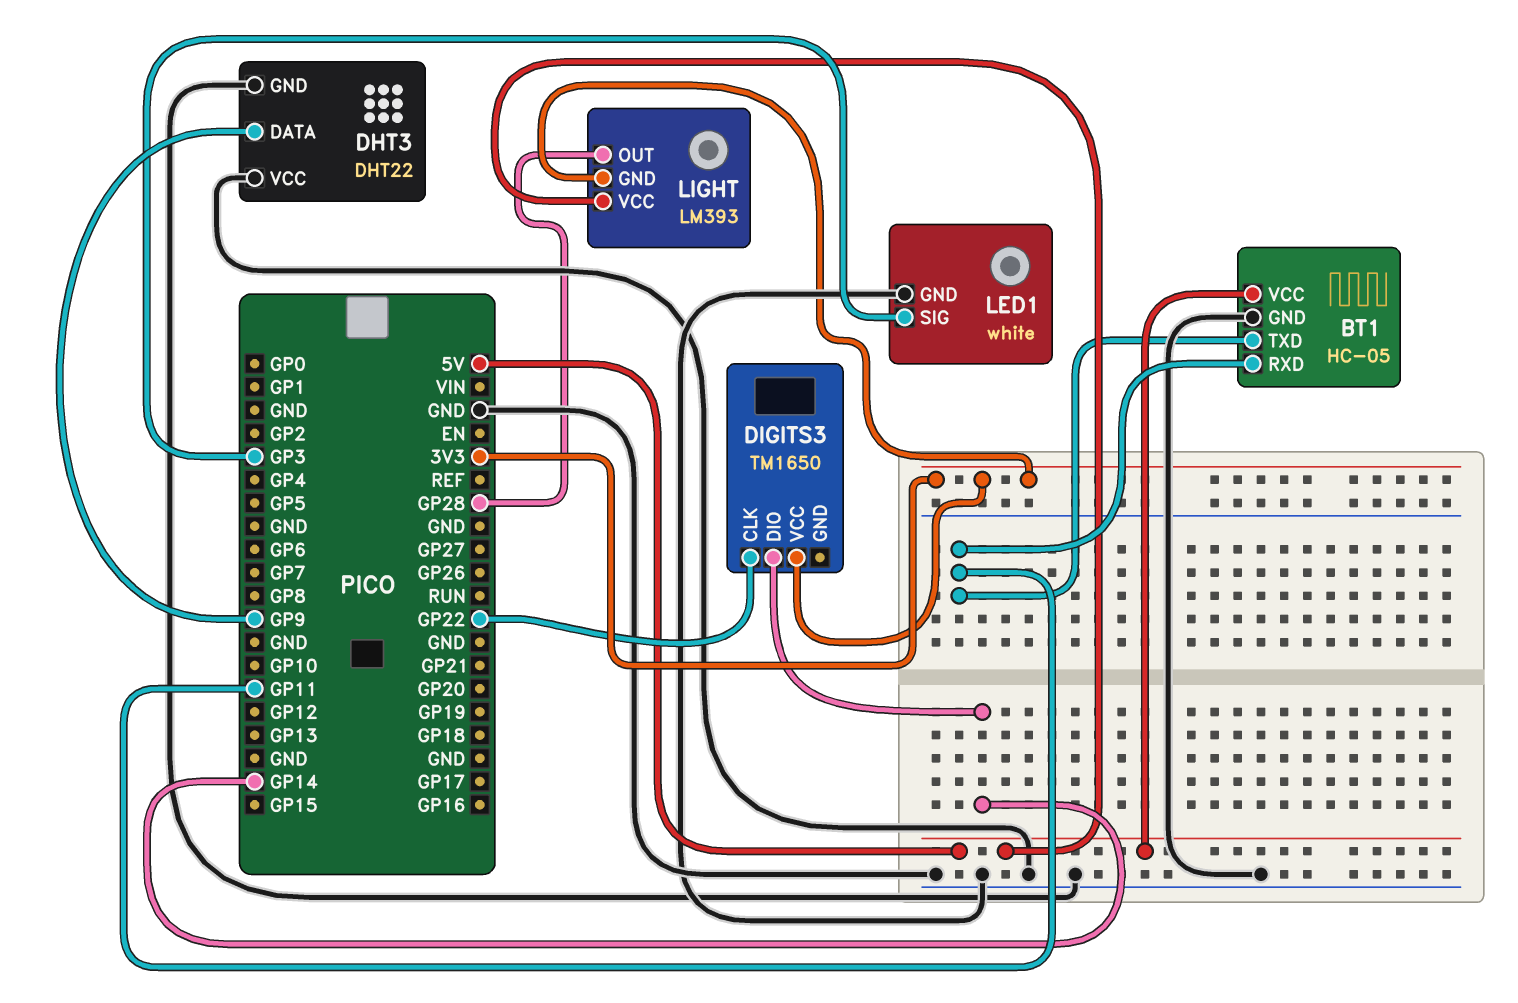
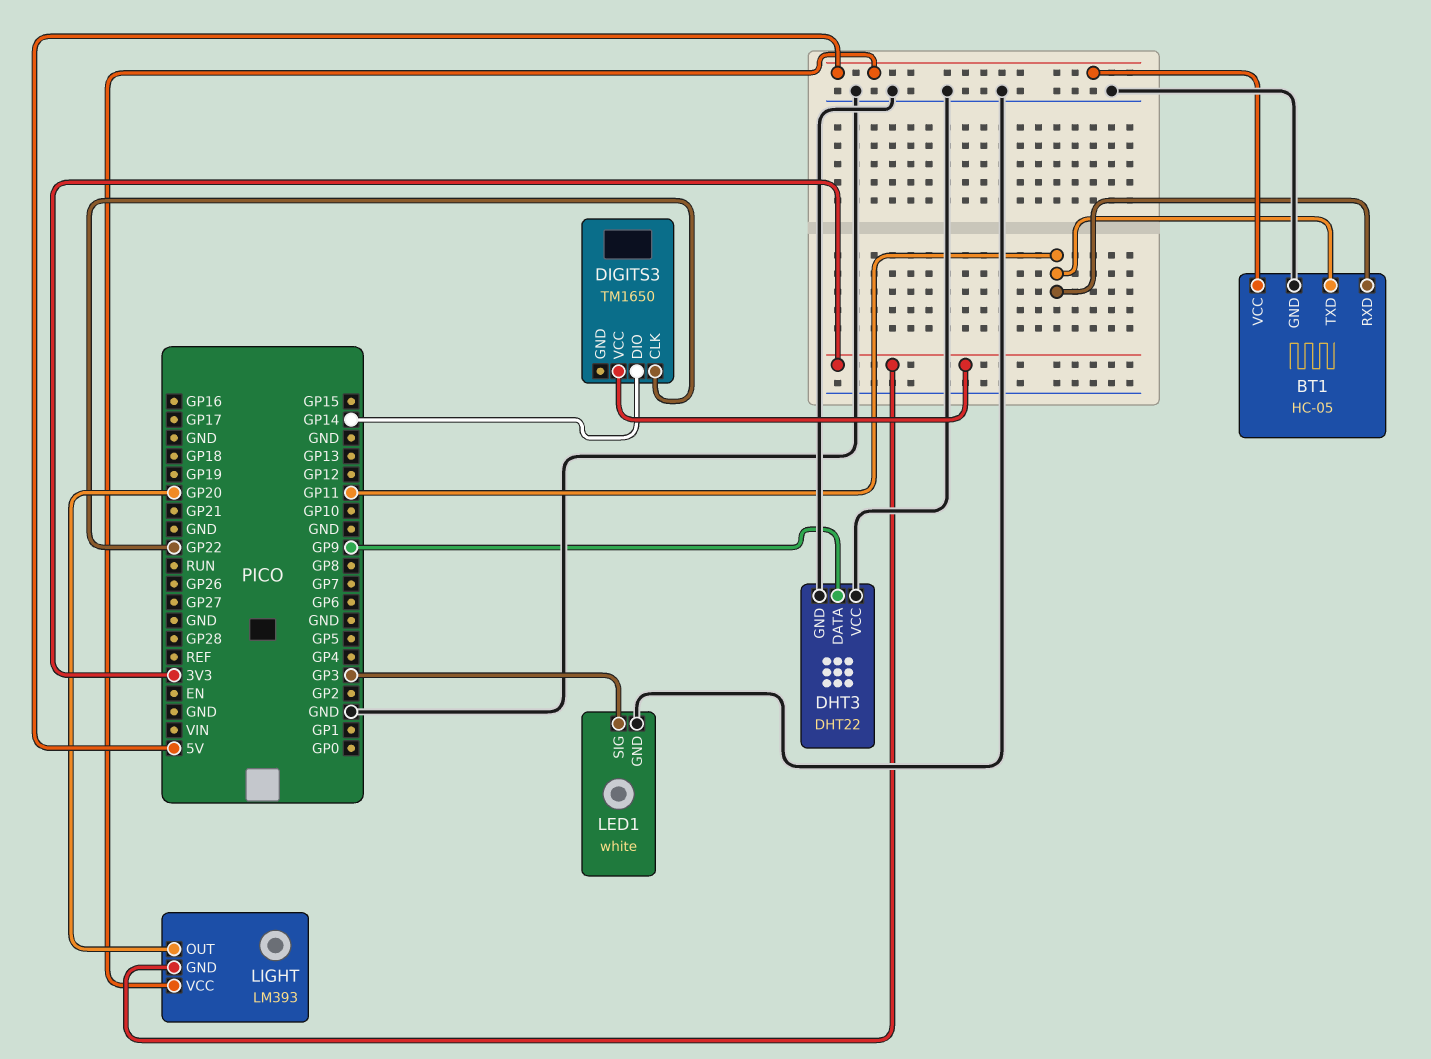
LIGHT pin OUT: GP28 -> GP20

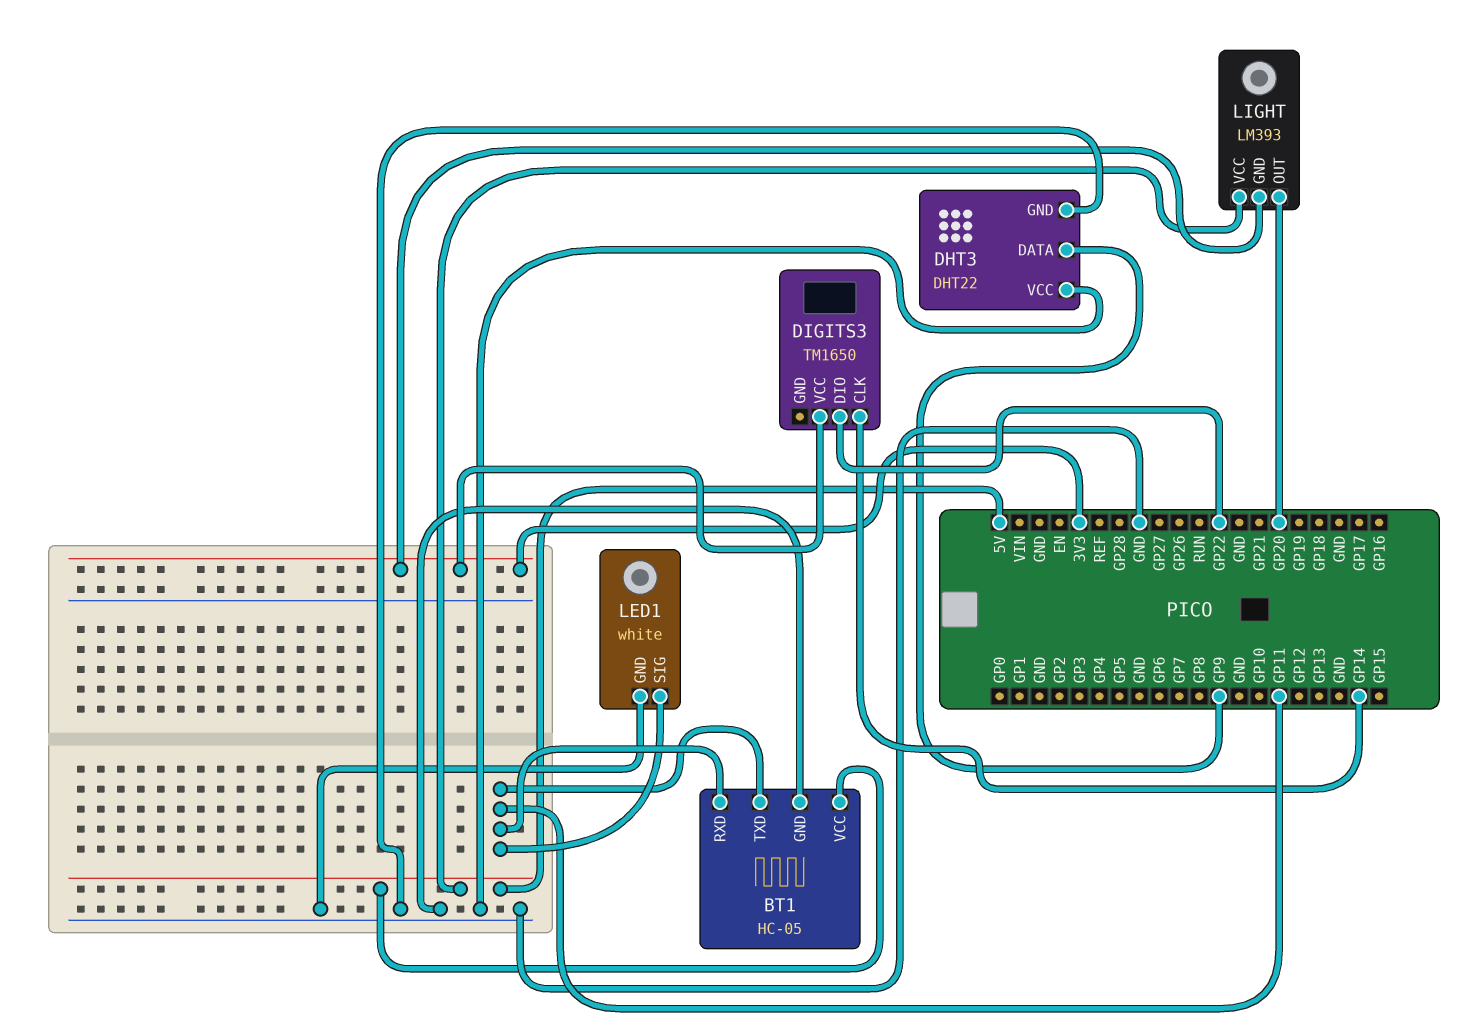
DIGITS3 pin CLK: GP22 -> GP14
DIGITS3 pin DIO: GP14 -> GP22
LED1 pin SIG: GP3 -> GP11

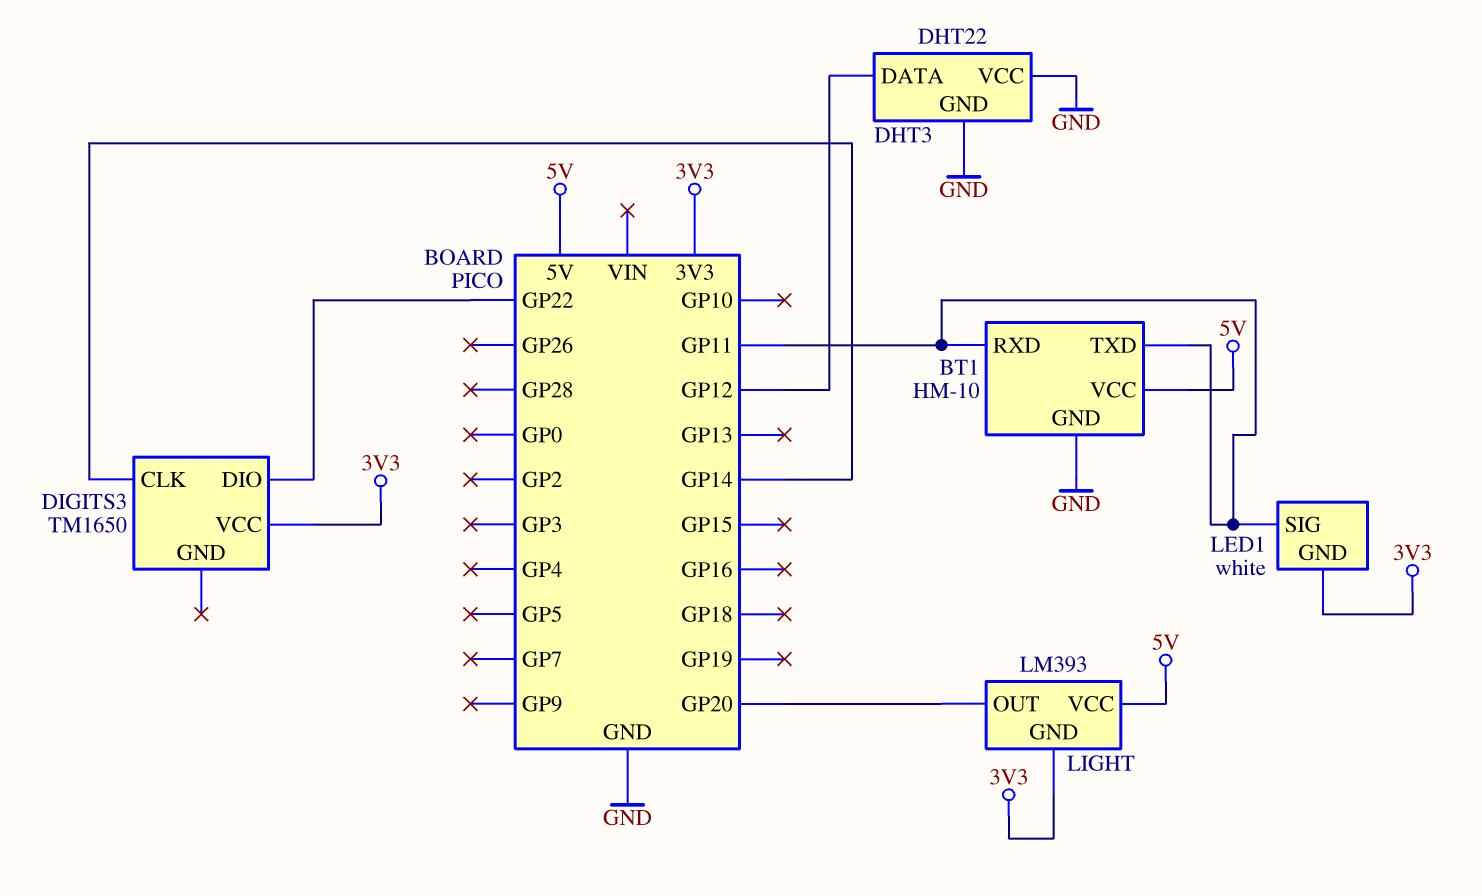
BT1: HC-05 -> HM-10
DHT3 pin DATA: GP9 -> GP12
LED1 pin GND: GND -> 3V3

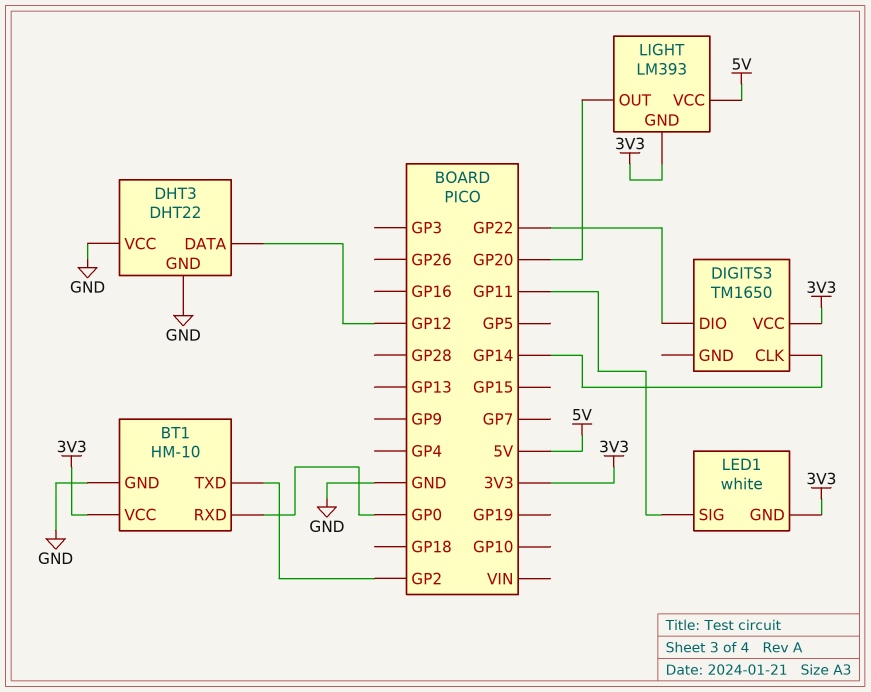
BT1 pin RXD: GP11 -> GP0
BT1 pin TXD: GP11 -> GP2
BT1 pin VCC: 5V -> 3V3

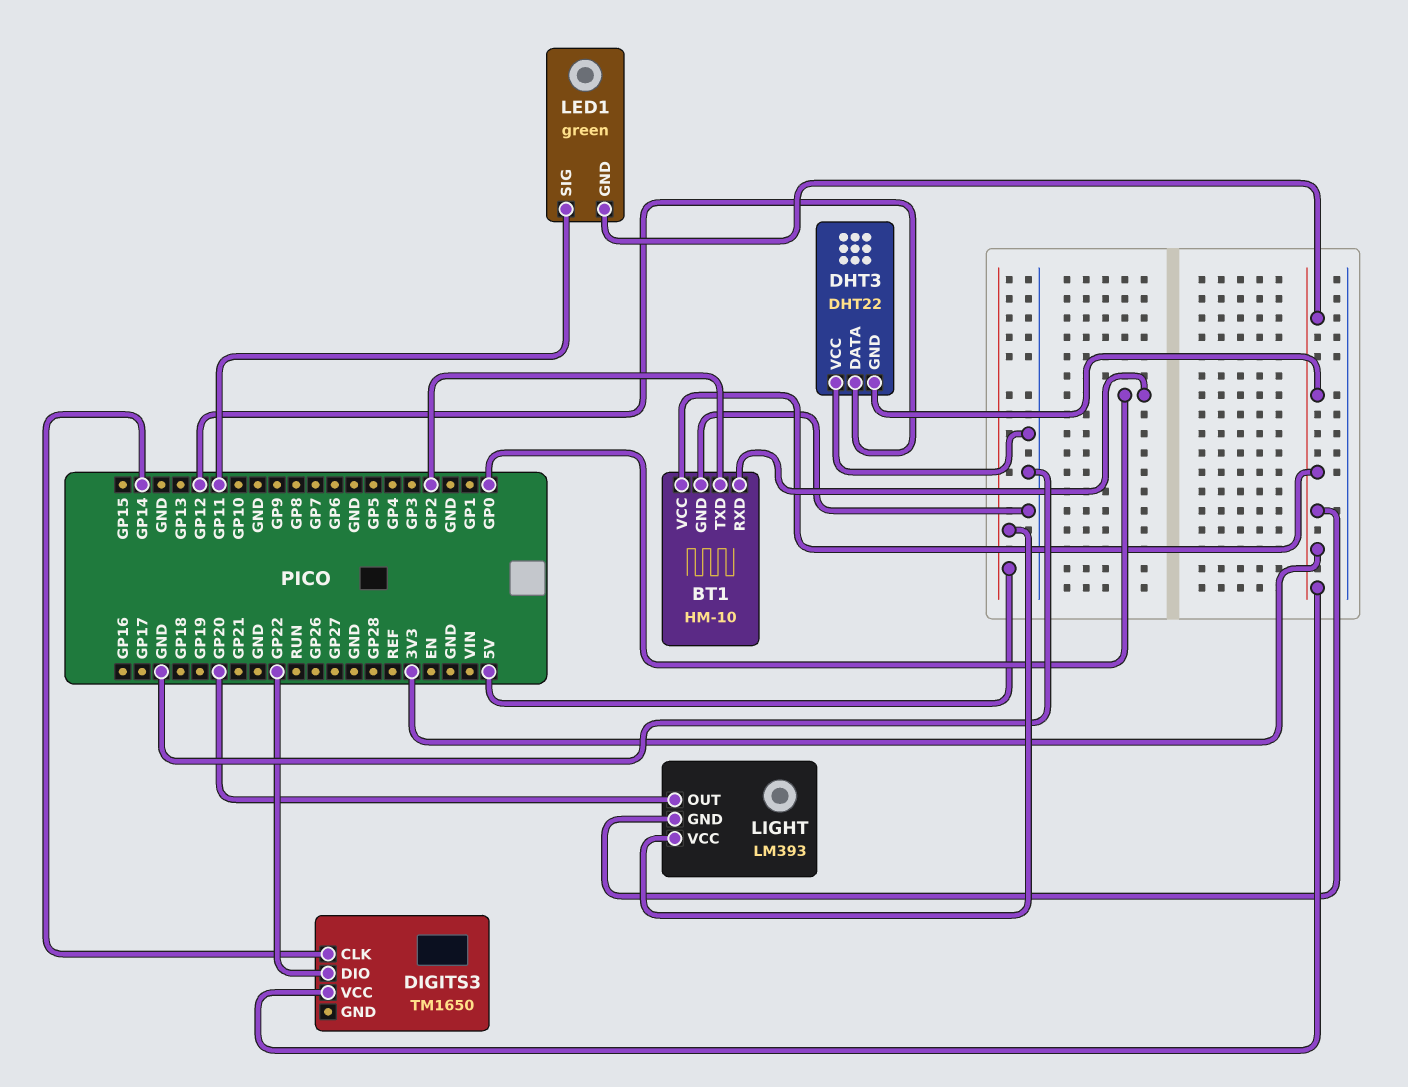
DHT3 pin GND: GND -> 3V3
LED1: white -> green

